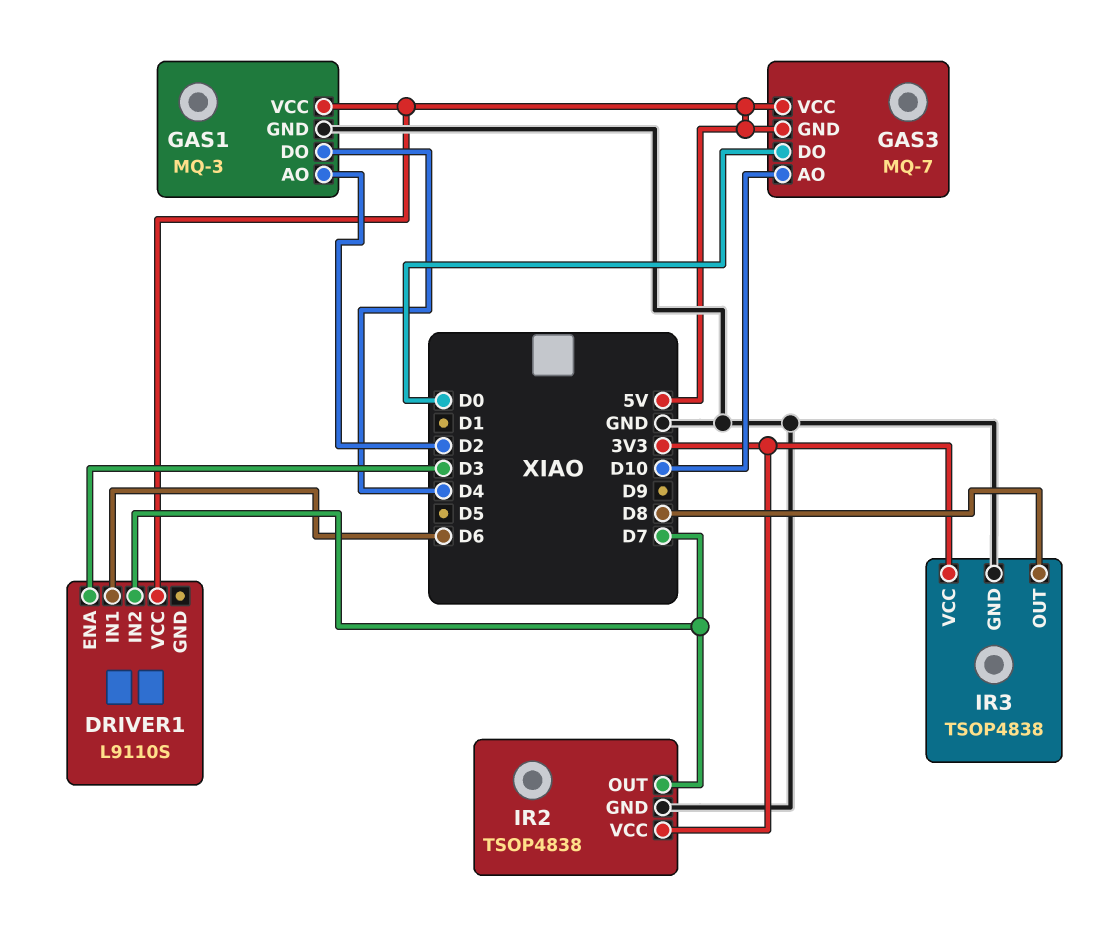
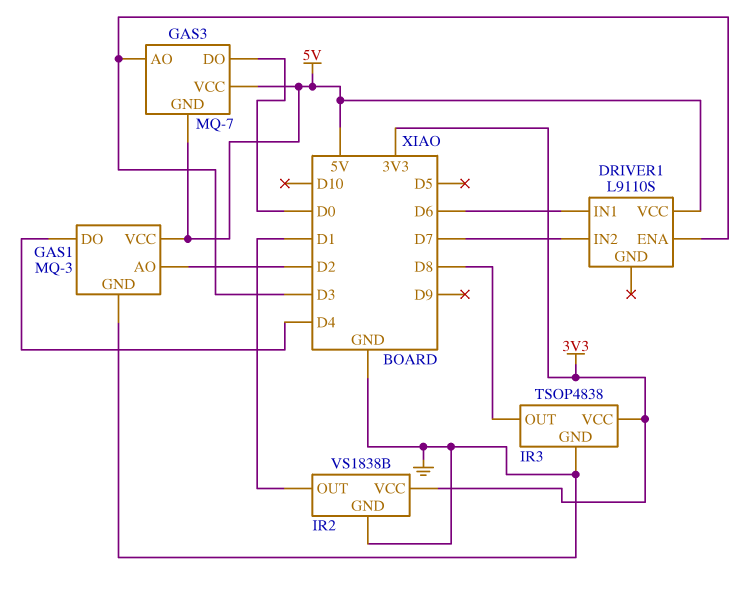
GAS3 pin AO: D10 -> D3
IR2: TSOP4838 -> VS1838B
IR2 pin OUT: D7 -> D1

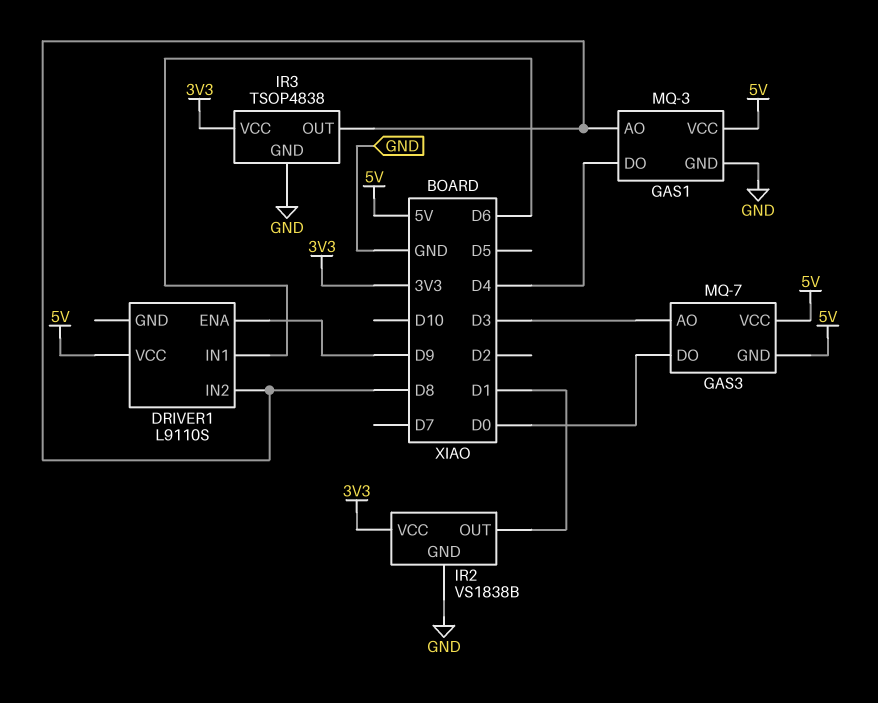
DRIVER1 pin ENA: D3 -> D9
DRIVER1 pin IN2: D7 -> D8
GAS1 pin AO: D2 -> D8

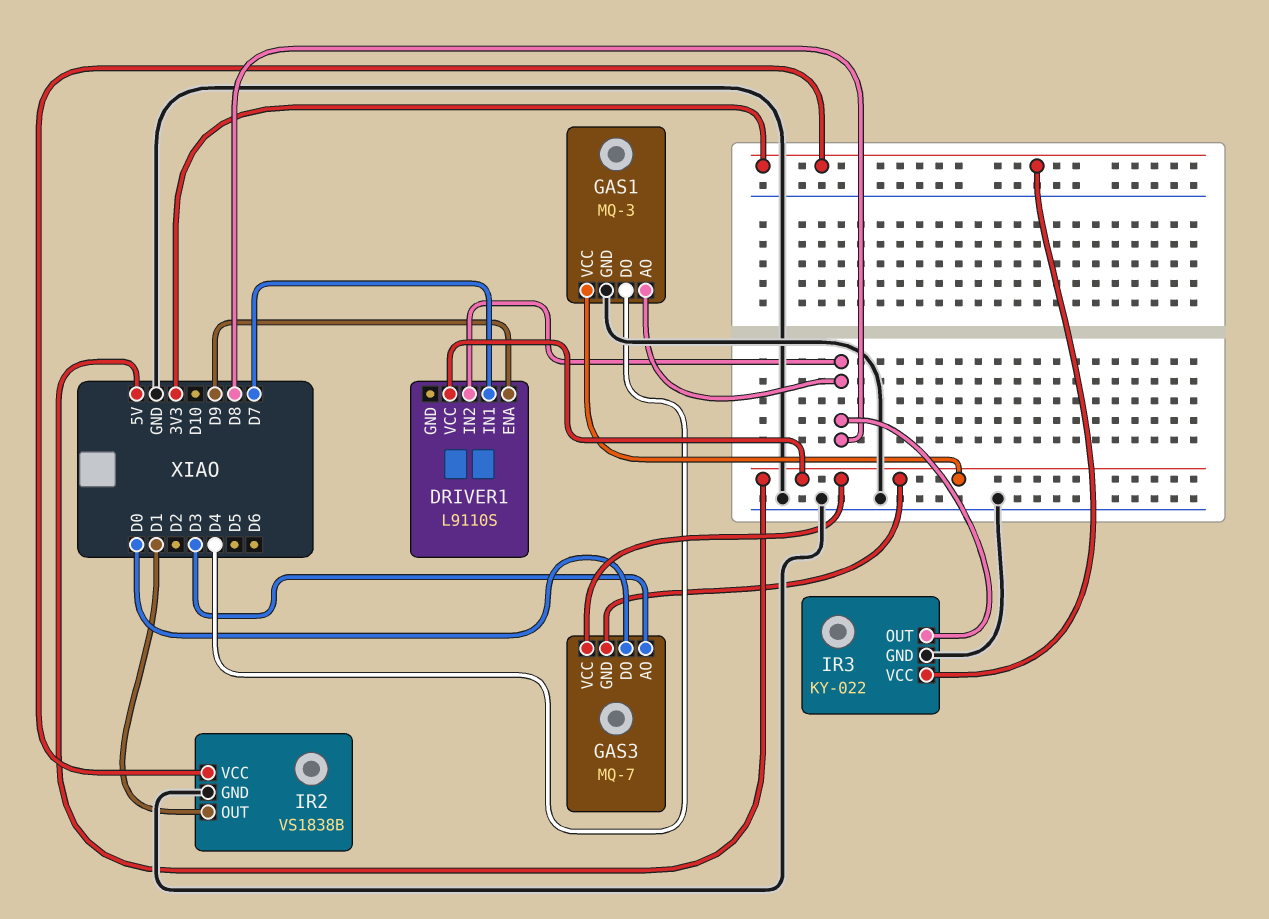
DRIVER1 pin IN1: D6 -> D7
IR3: TSOP4838 -> KY-022

